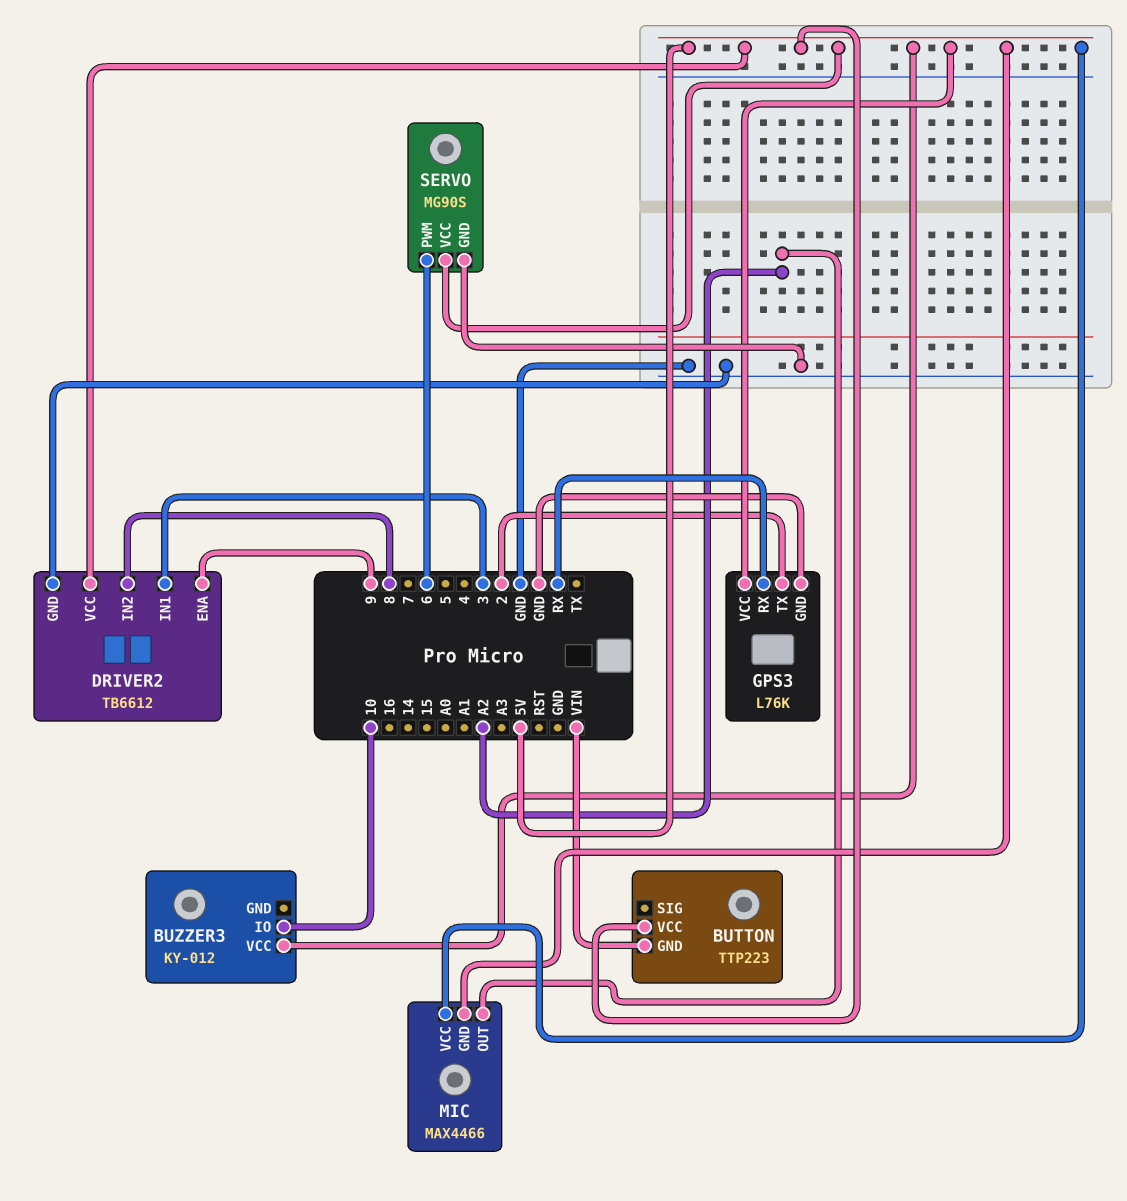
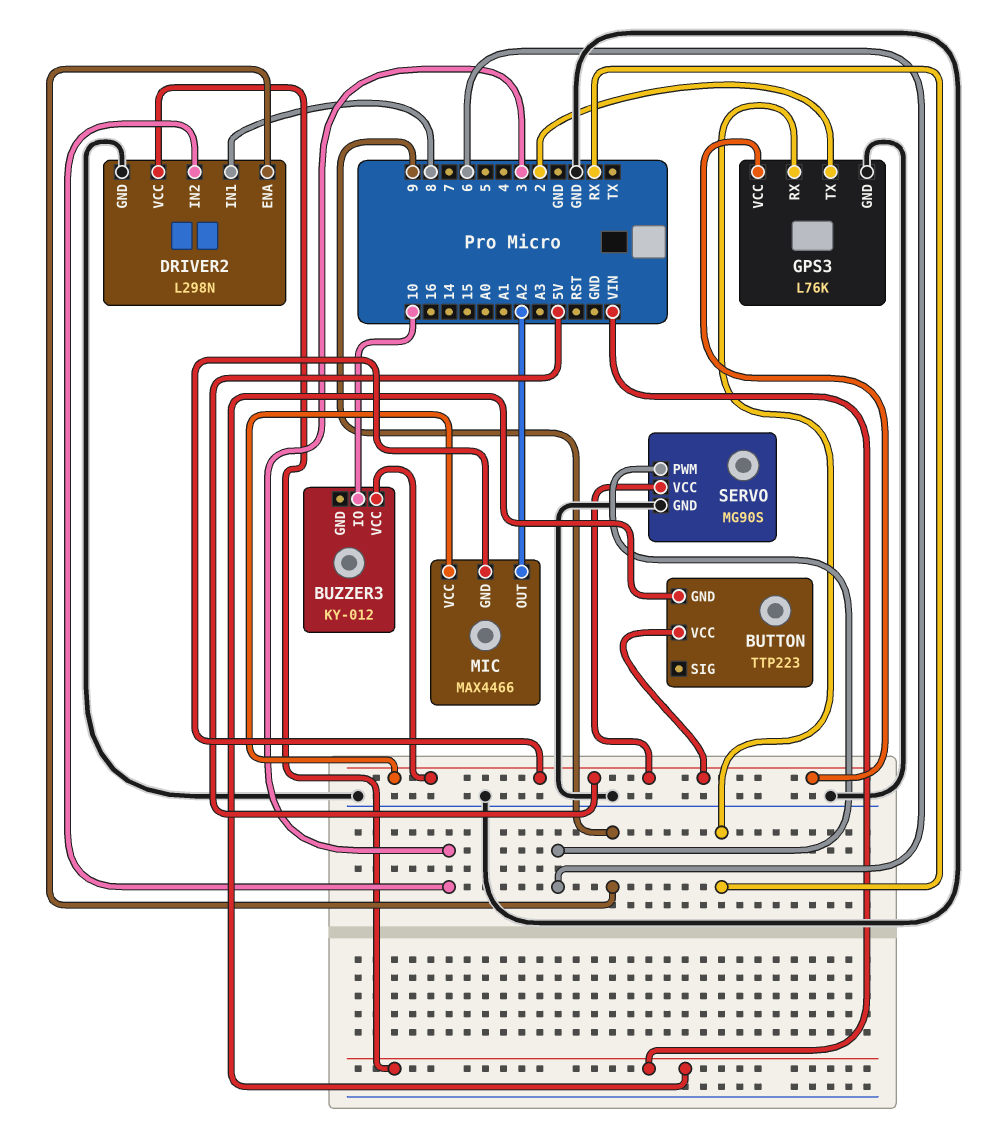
DRIVER2: TB6612 -> L298N
DRIVER2 pin IN1: 3 -> 8
DRIVER2 pin IN2: 8 -> 3
DRIVER2 pin VCC: 5V -> VIN

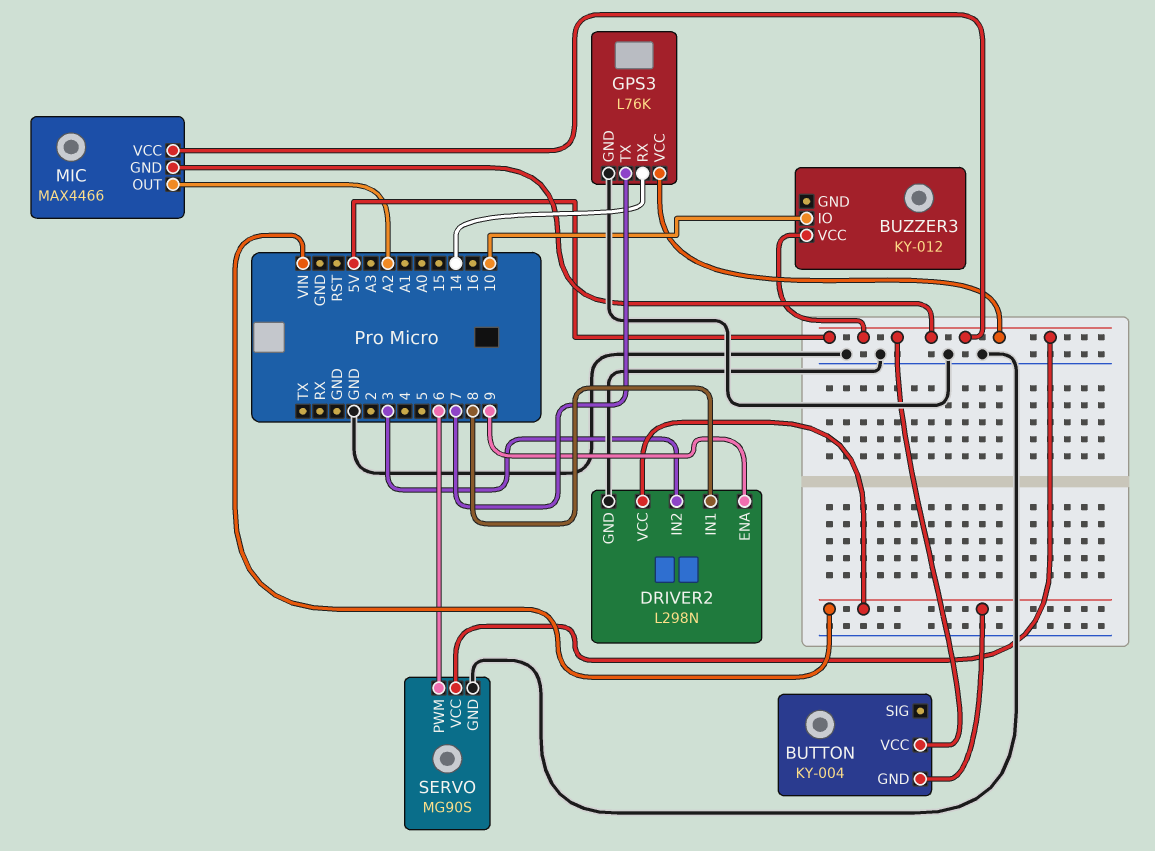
BUTTON: TTP223 -> KY-004
GPS3 pin RX: RX -> 14
GPS3 pin TX: 2 -> 7

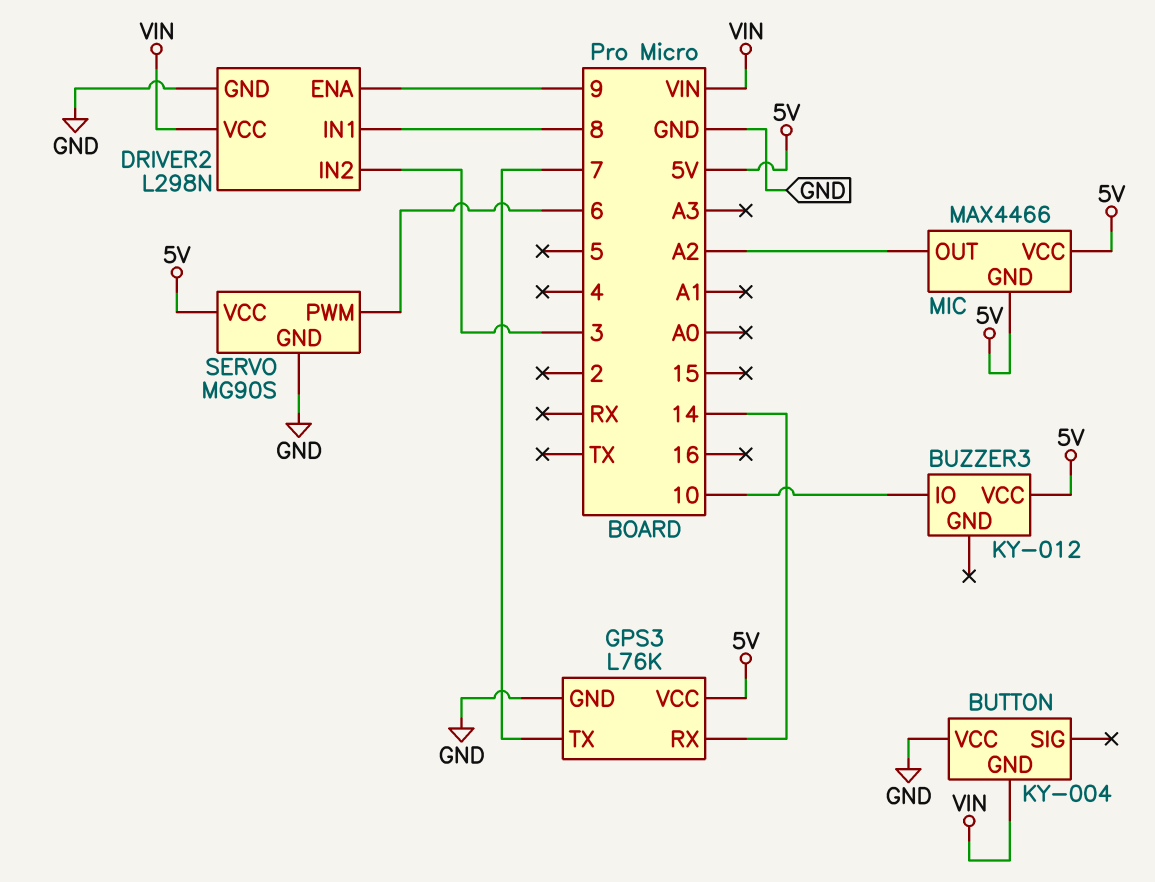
BUTTON pin VCC: 5V -> GND

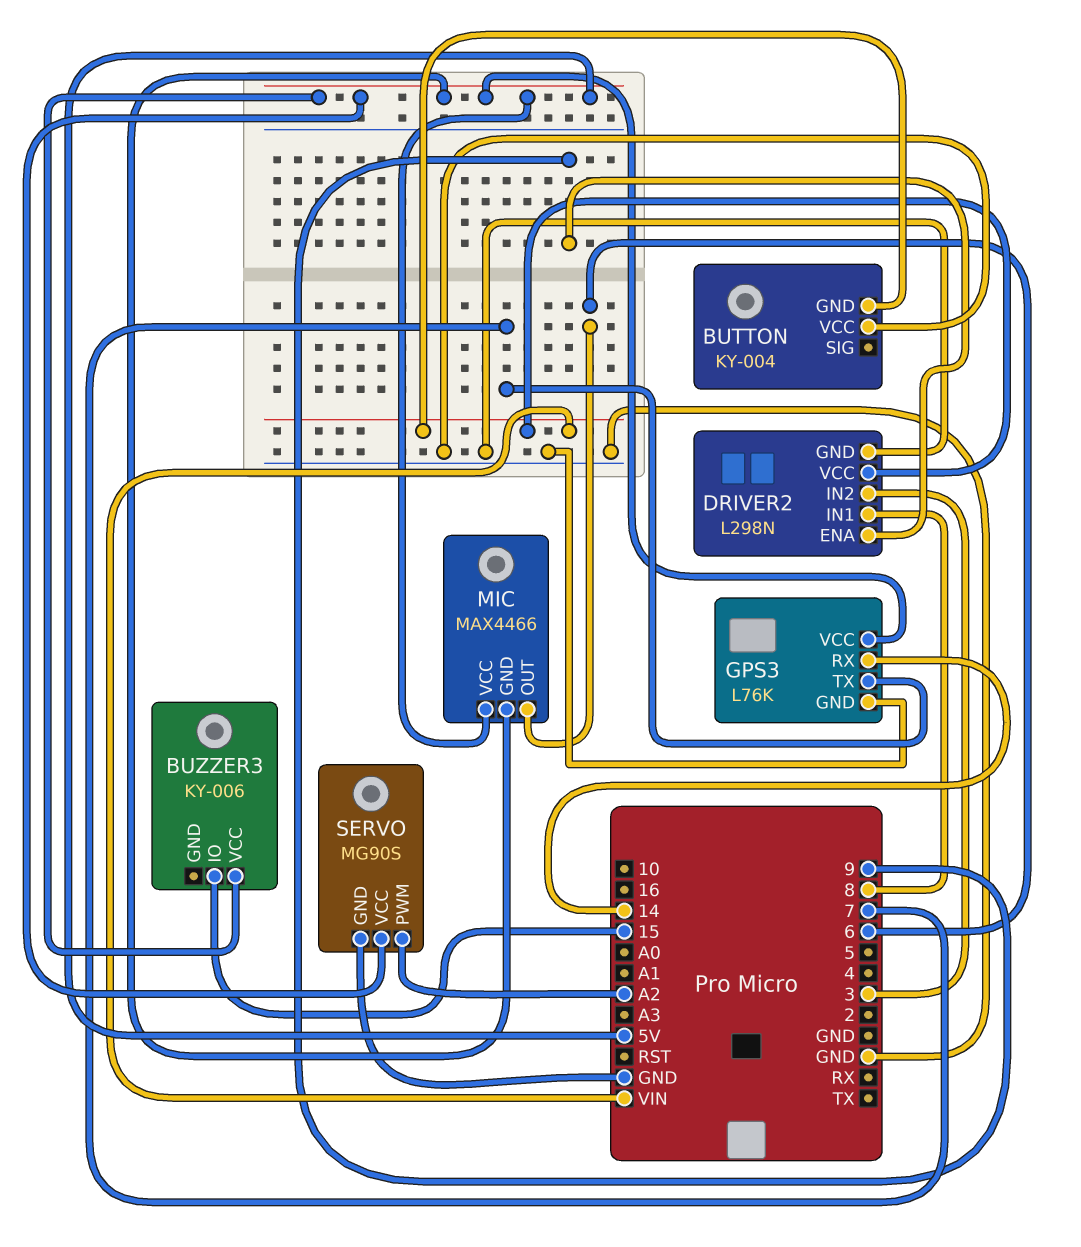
BUZZER3: KY-012 -> KY-006
BUZZER3 pin IO: 10 -> 15
MIC pin OUT: A2 -> 6
SERVO pin PWM: 6 -> A2

